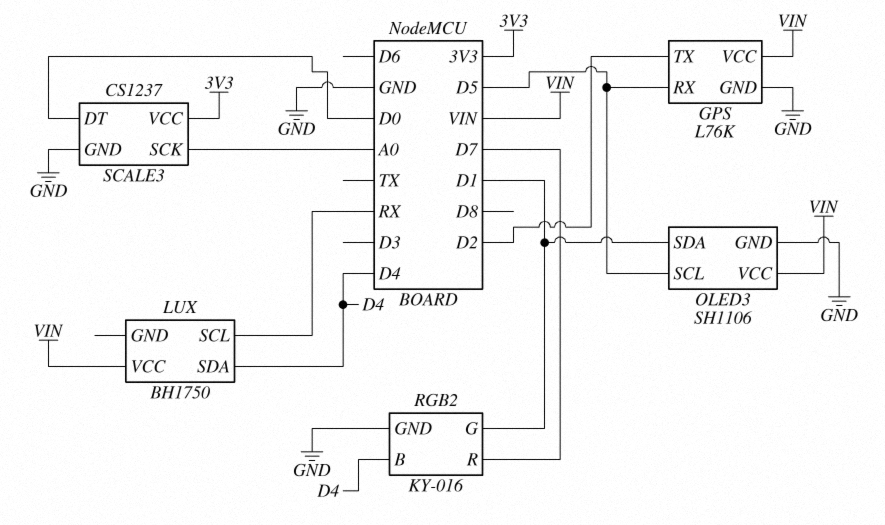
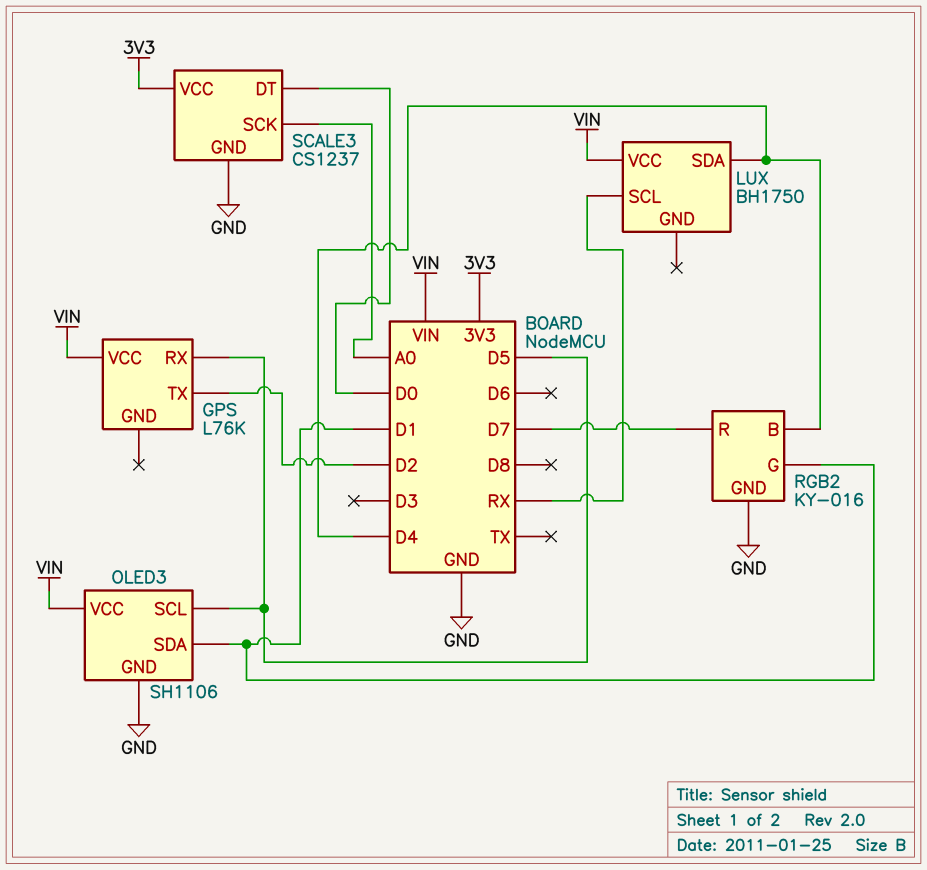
GPS pin GND: GND -> none

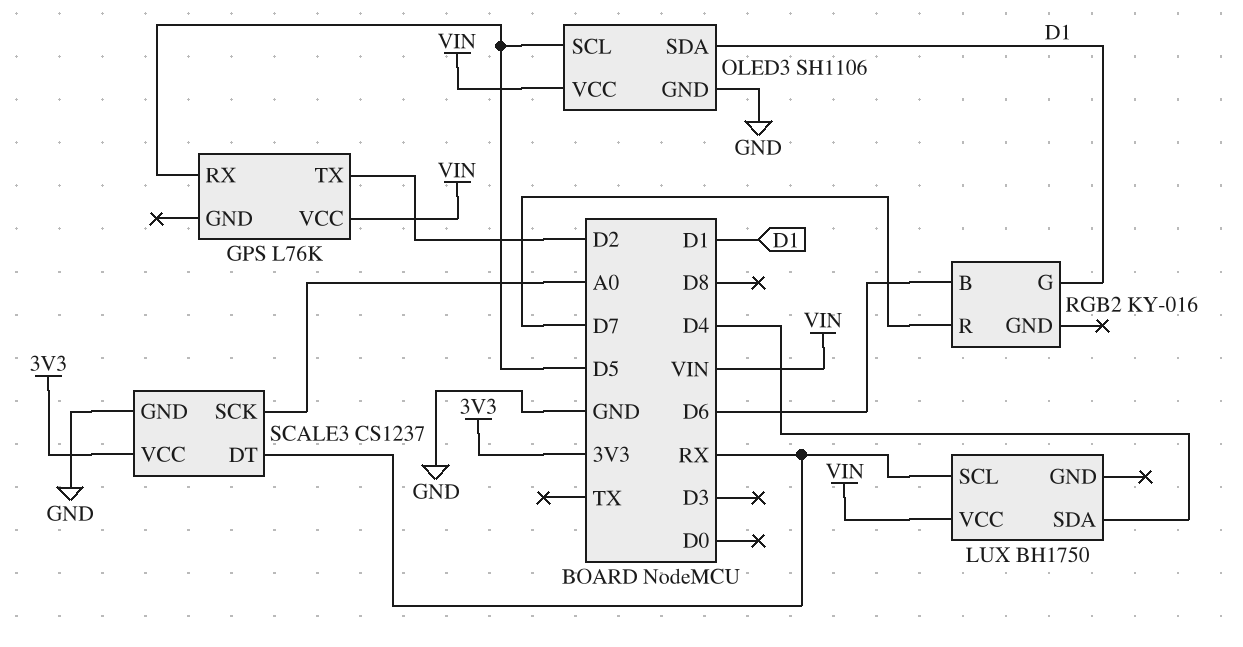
RGB2 pin B: D4 -> D6
RGB2 pin GND: GND -> none
SCALE3 pin DT: D0 -> RX

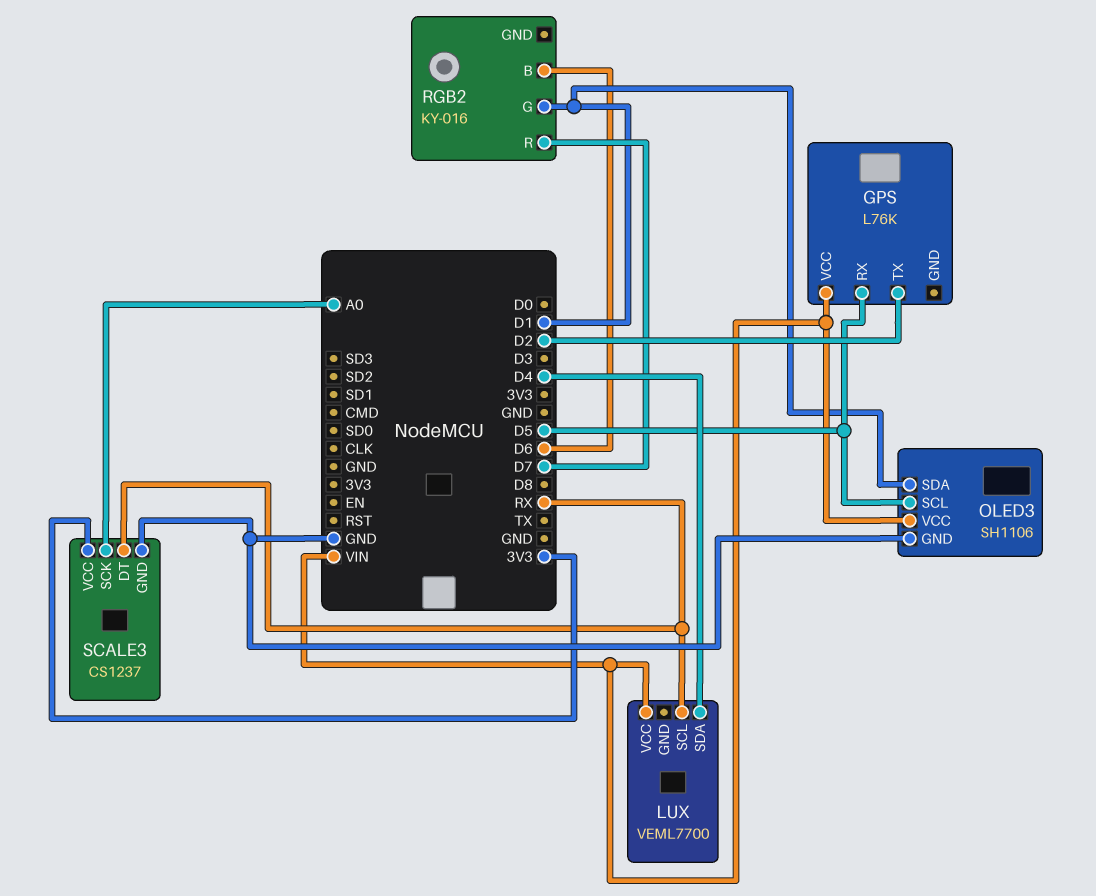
LUX: BH1750 -> VEML7700

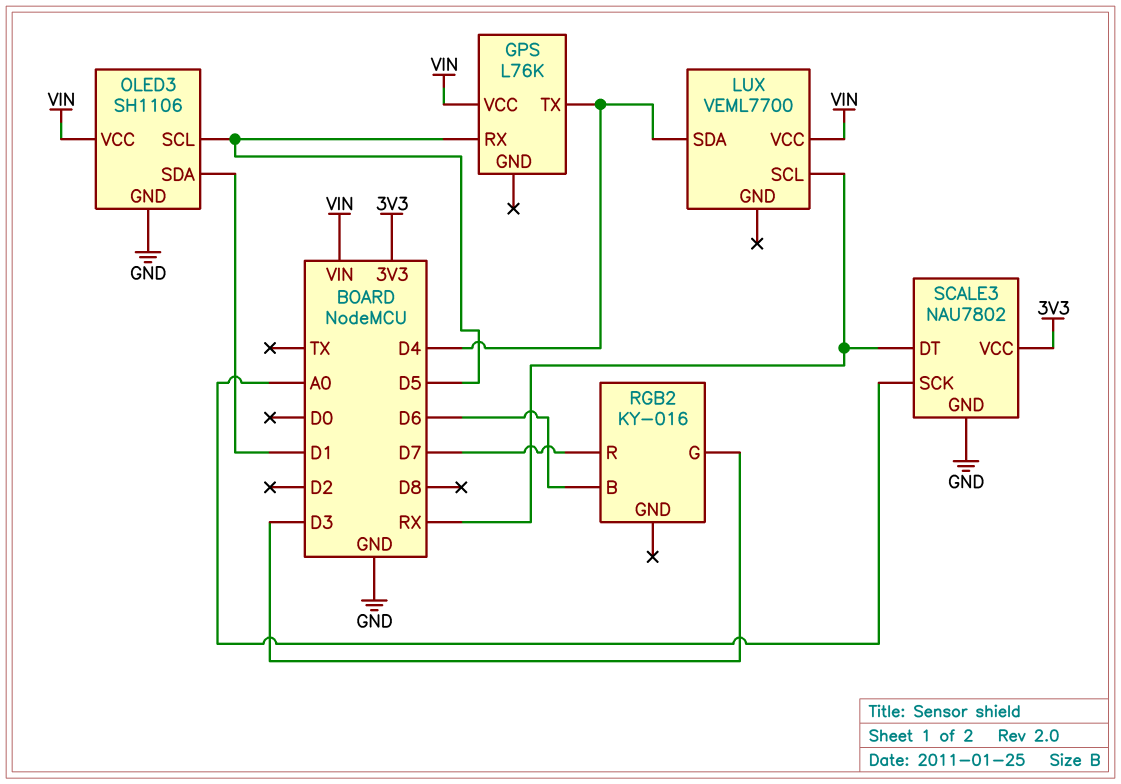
GPS pin TX: D2 -> D4
RGB2 pin G: D1 -> D3
SCALE3: CS1237 -> NAU7802

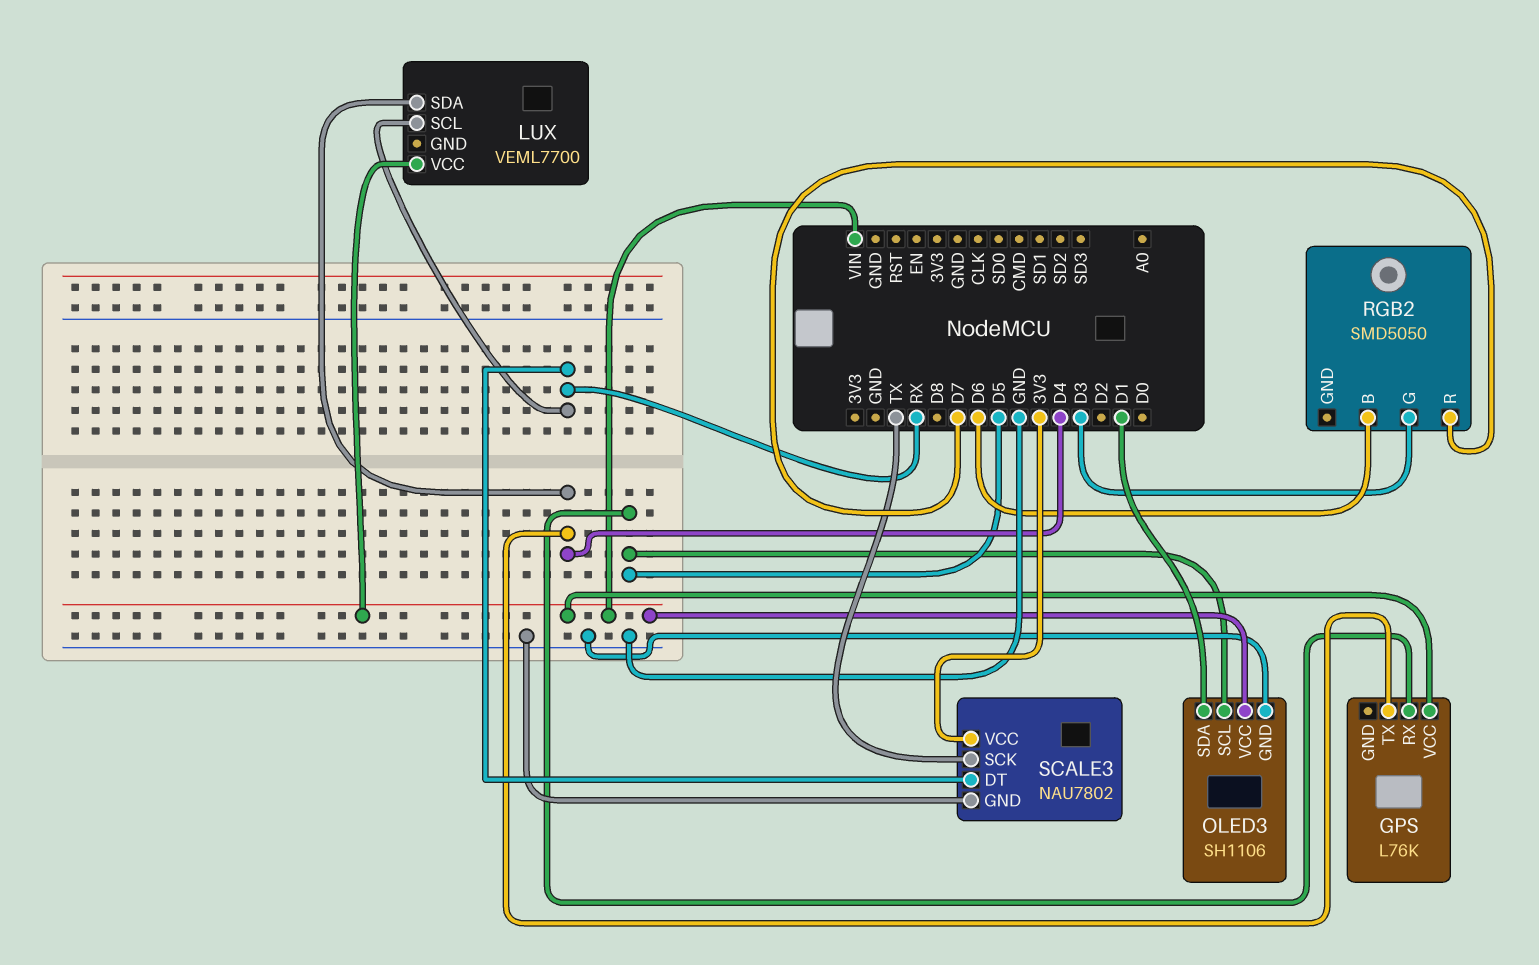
RGB2: KY-016 -> SMD5050
SCALE3 pin SCK: A0 -> TX

